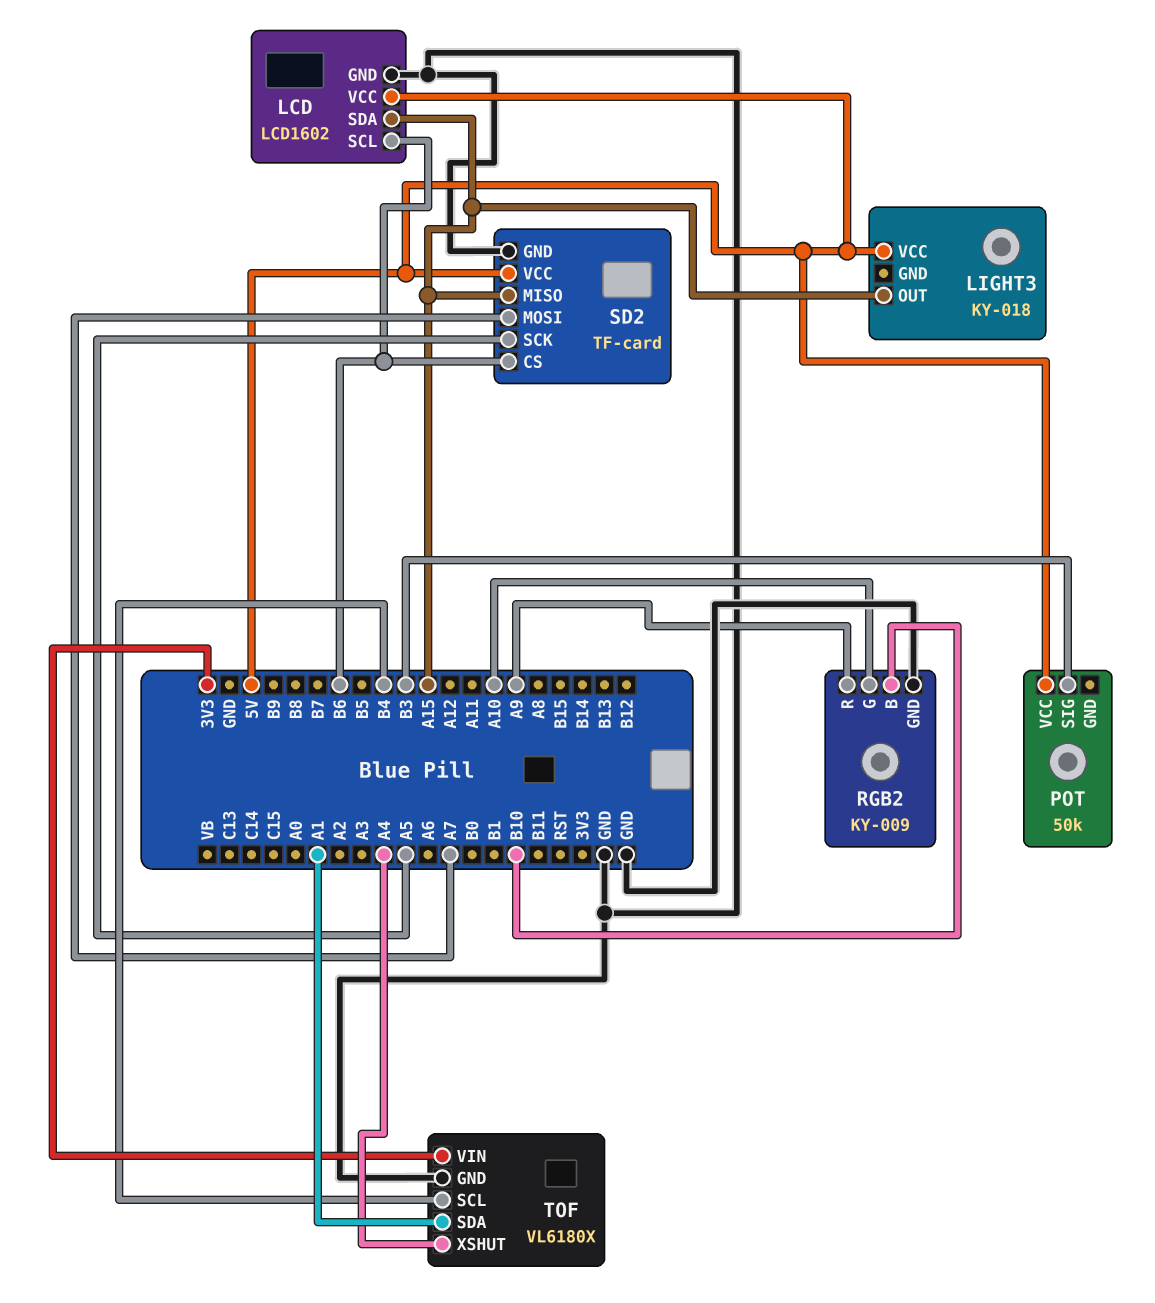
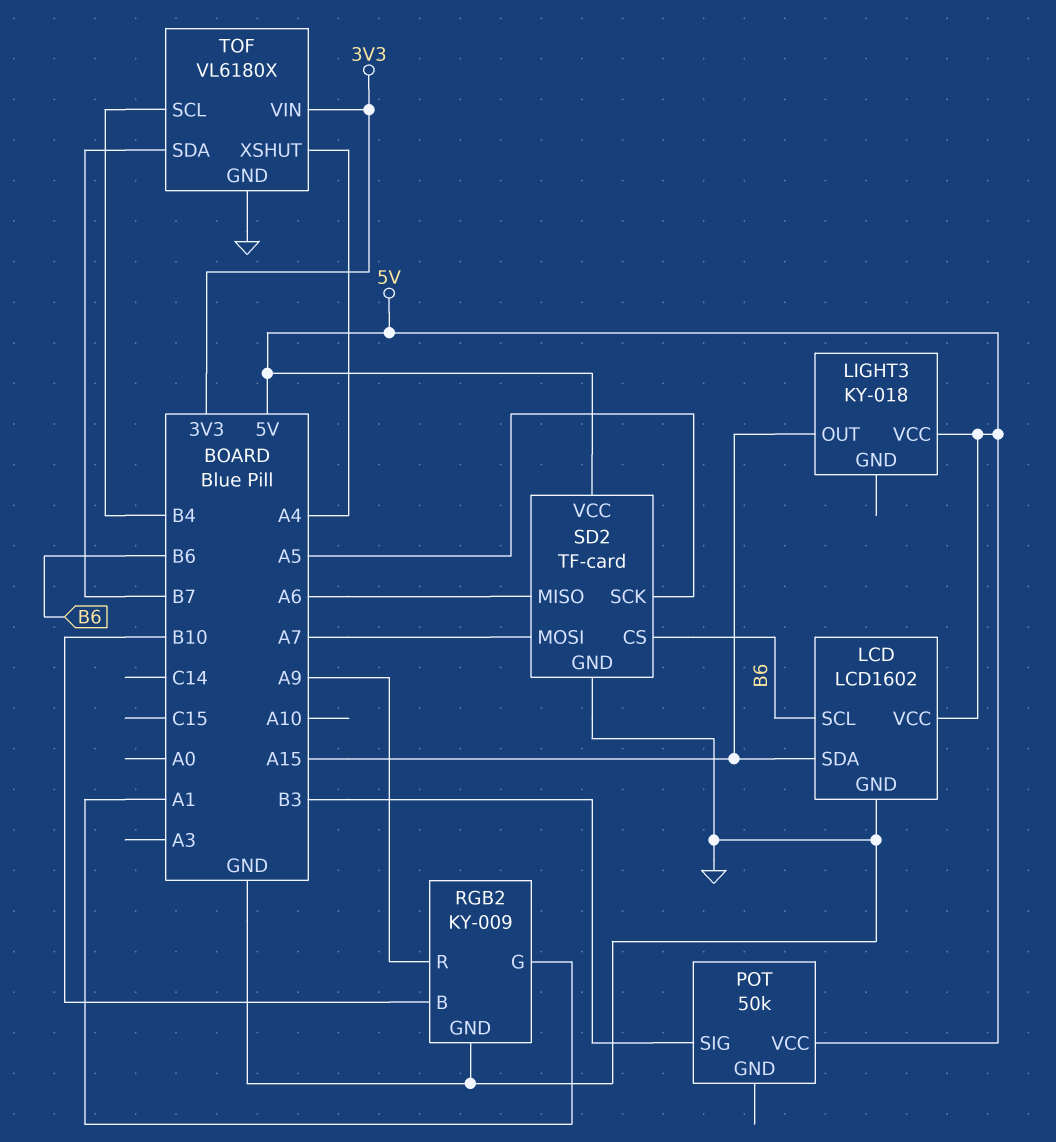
RGB2 pin G: A10 -> A1
SD2 pin MISO: A15 -> A6
TOF pin SDA: A1 -> B7

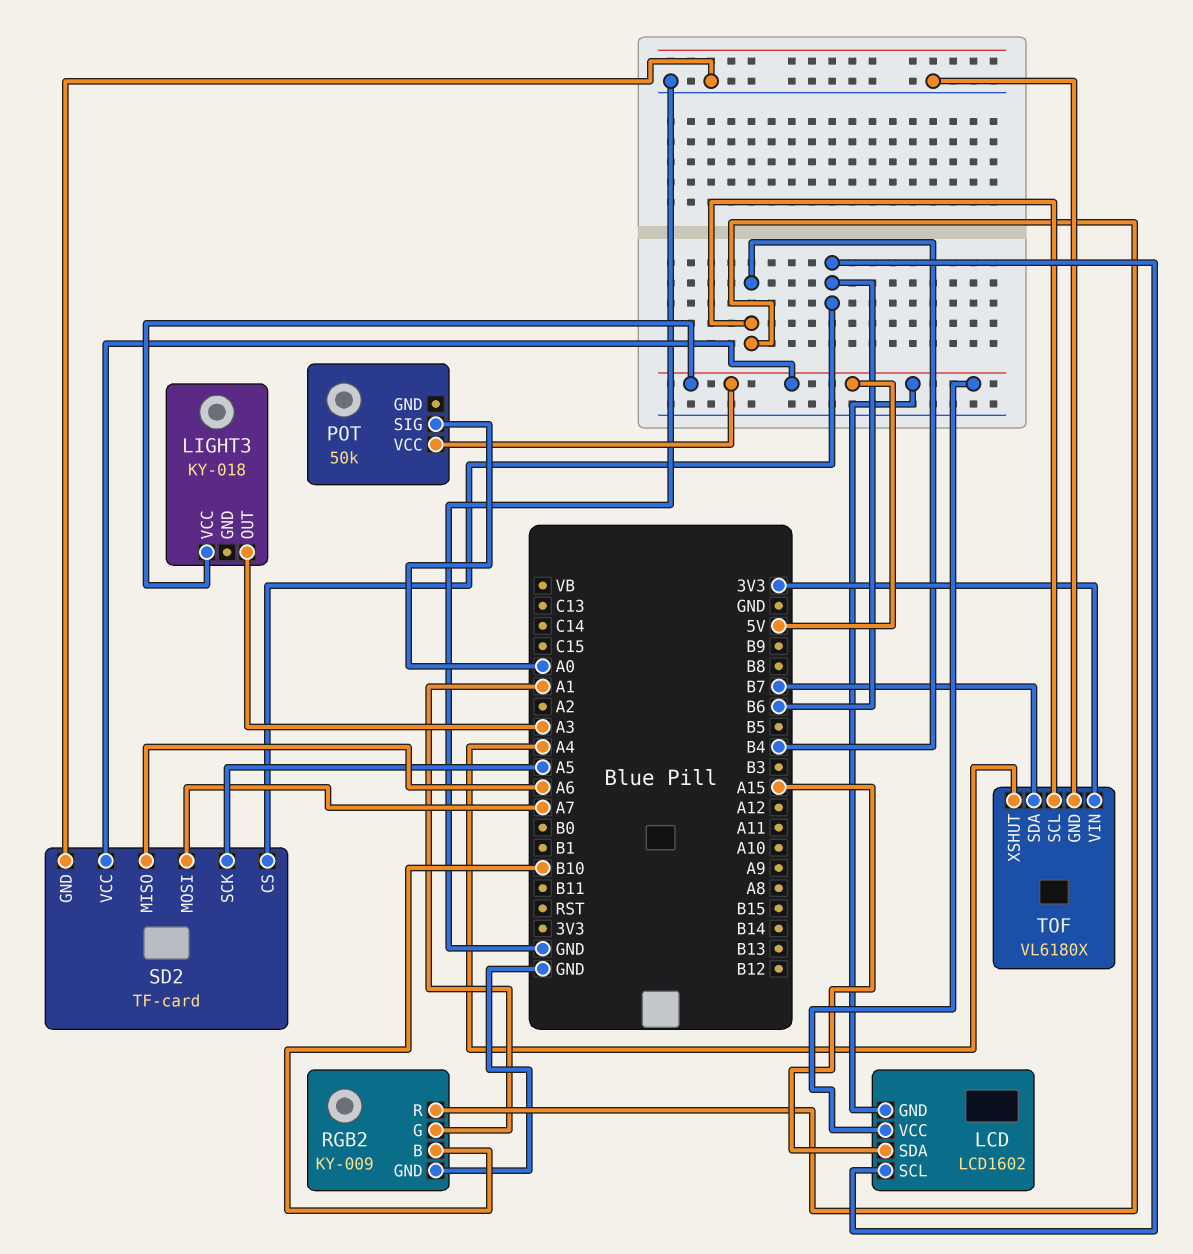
LCD pin GND: GND -> 5V
LIGHT3 pin OUT: A15 -> A3
POT pin SIG: B3 -> A0
RGB2 pin R: A9 -> B4

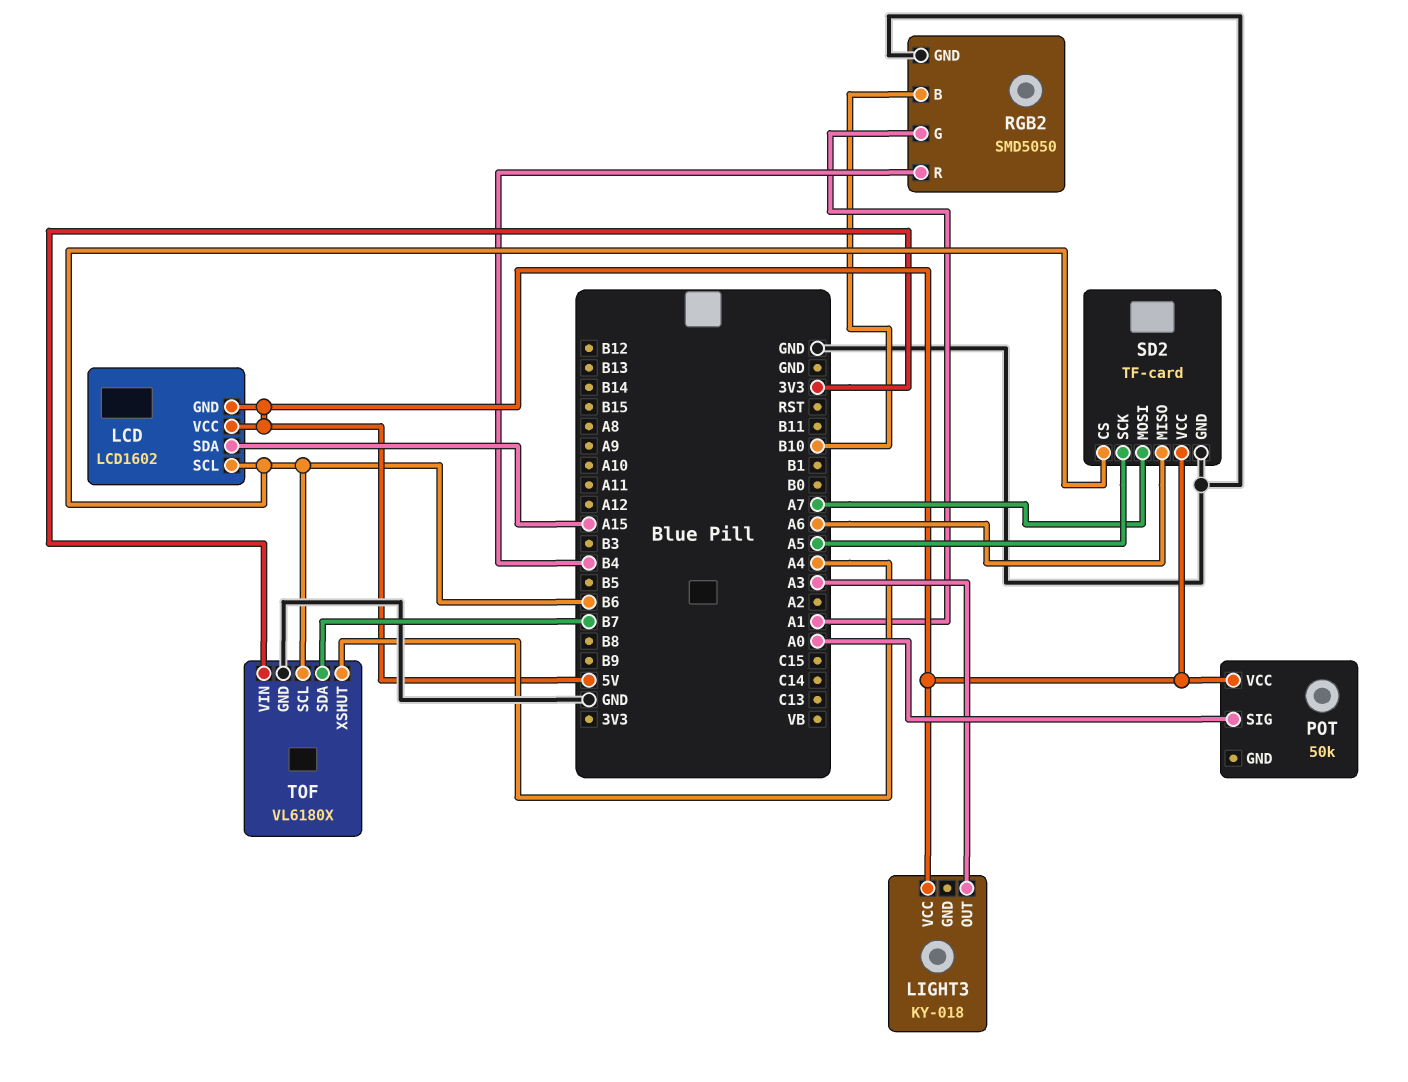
RGB2: KY-009 -> SMD5050
TOF pin SCL: B4 -> B6

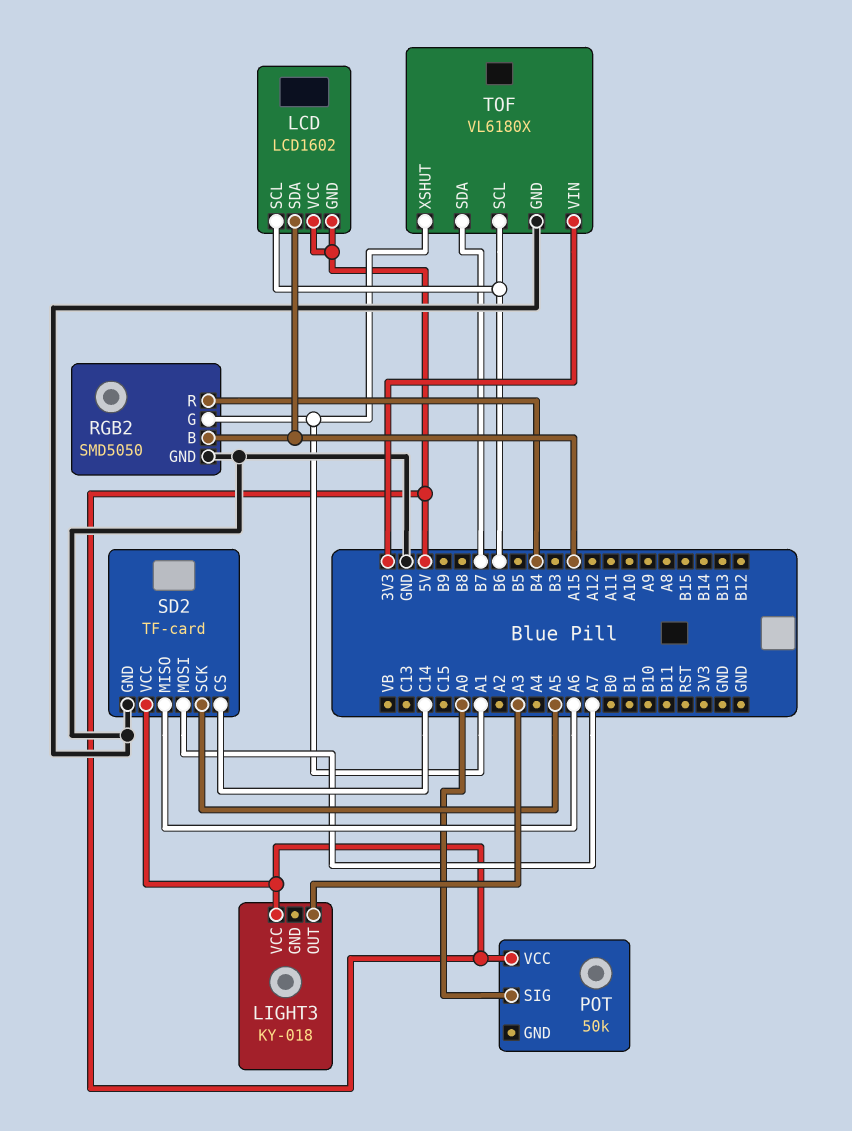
RGB2 pin B: B10 -> A15
SD2 pin CS: B6 -> C14
TOF pin XSHUT: A4 -> A1

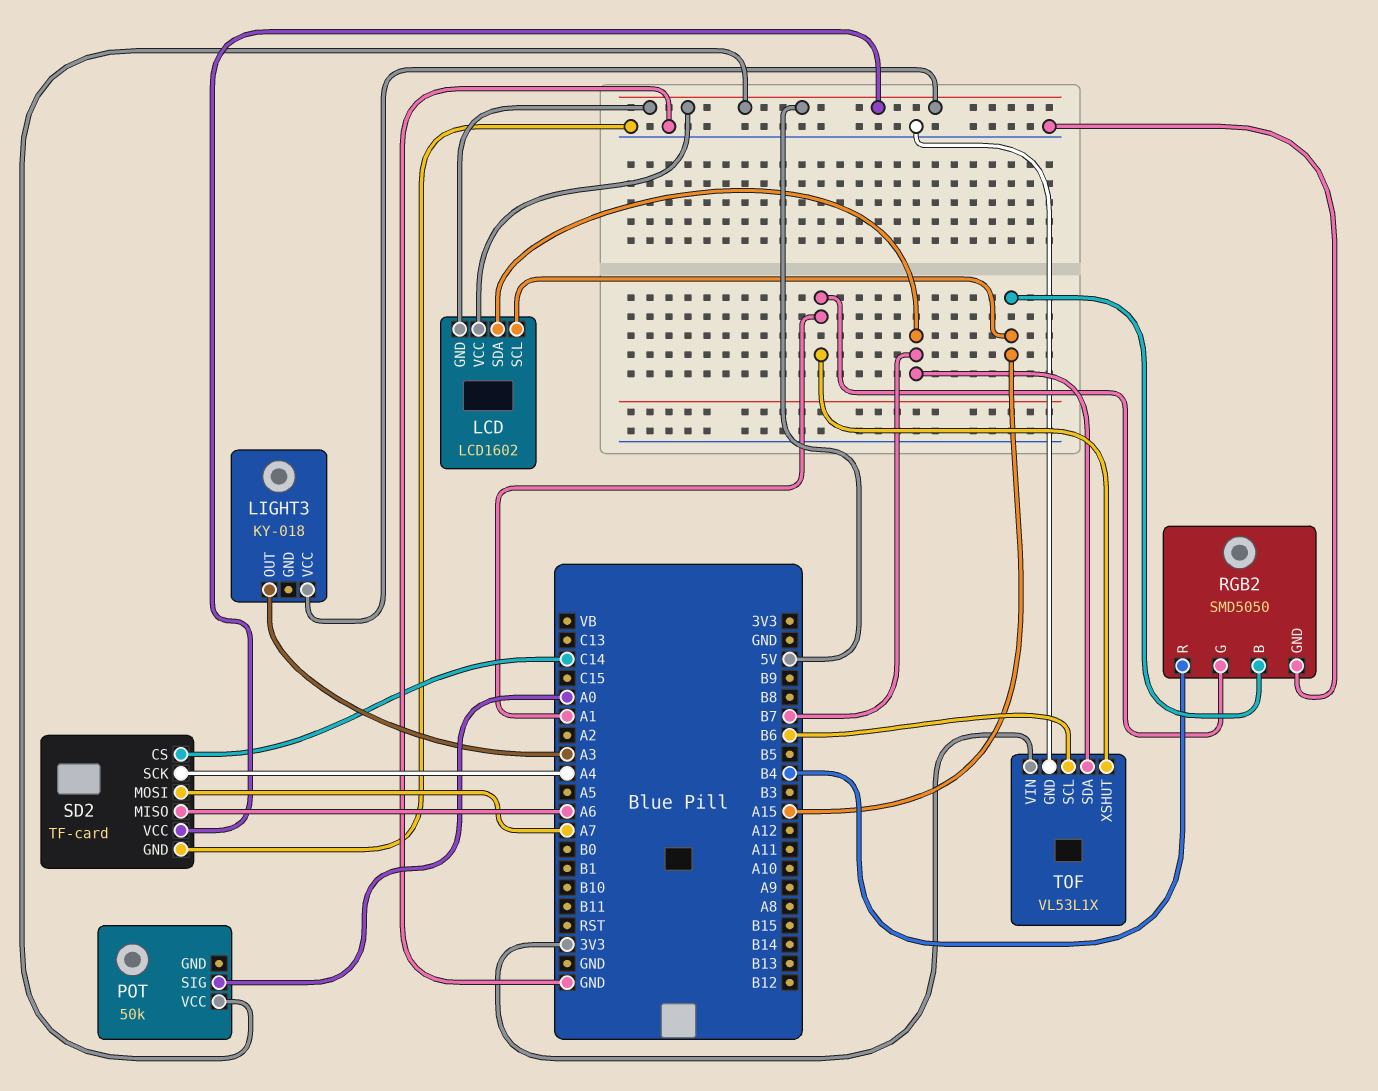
LCD pin SCL: B6 -> A15
LCD pin SDA: A15 -> B7
SD2 pin SCK: A5 -> A4
TOF: VL6180X -> VL53L1X

